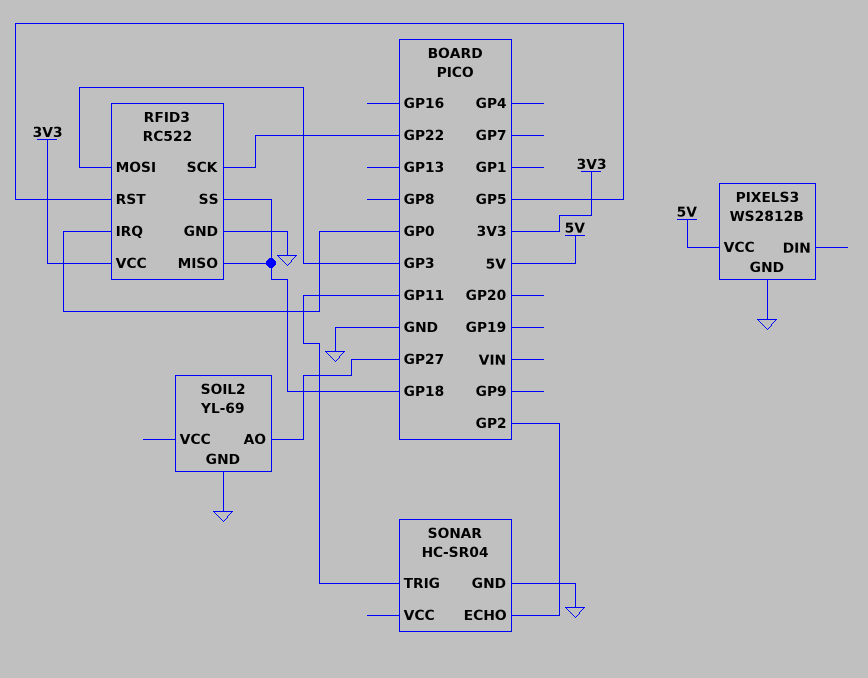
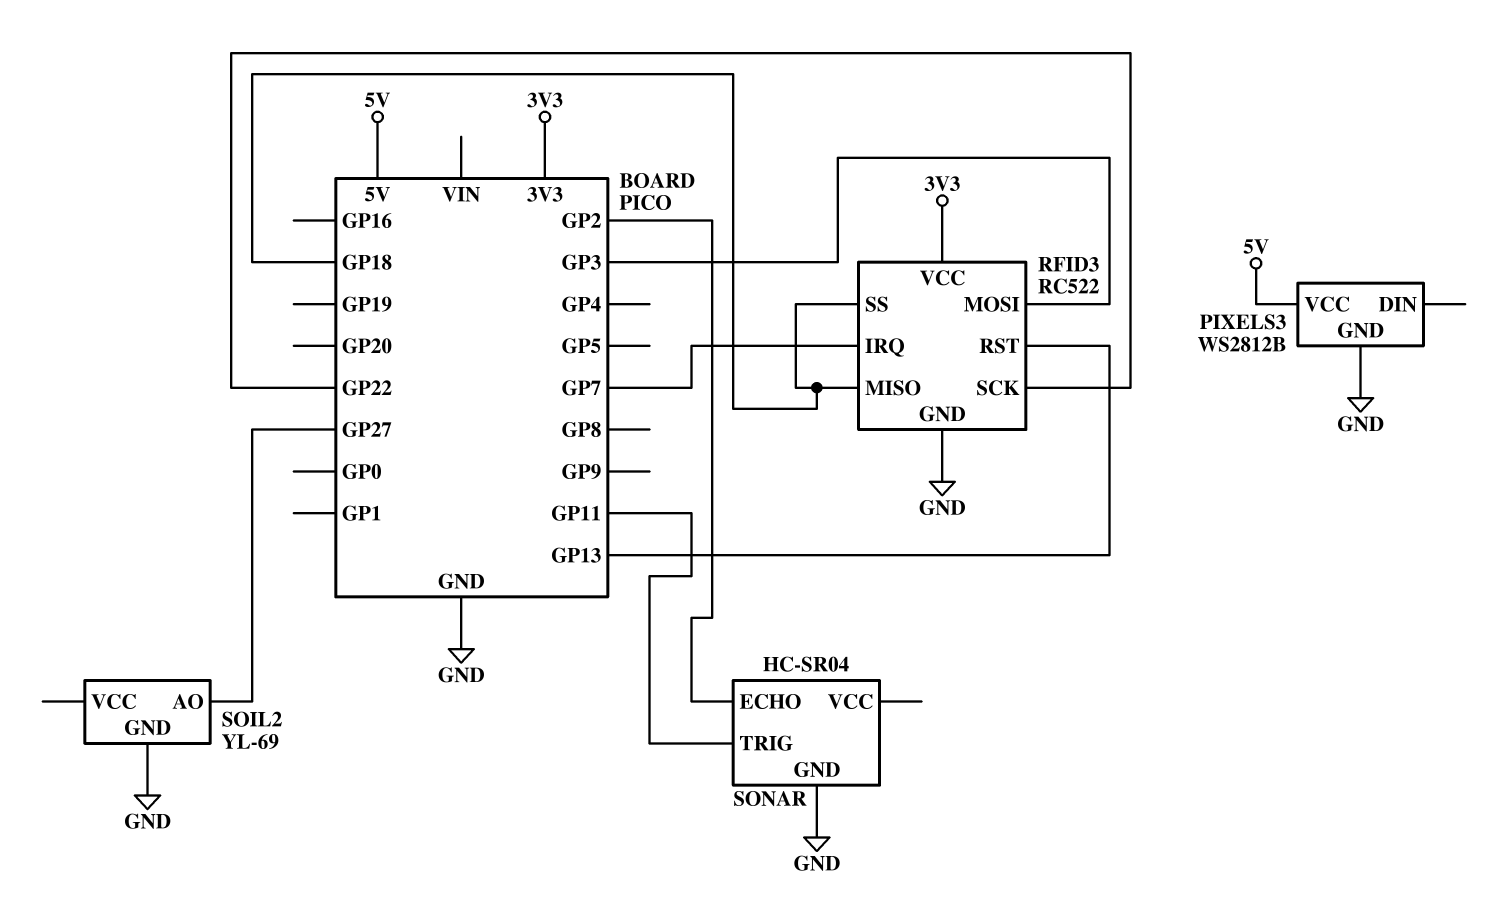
RFID3 pin IRQ: GP0 -> GP7
RFID3 pin RST: GP5 -> GP13

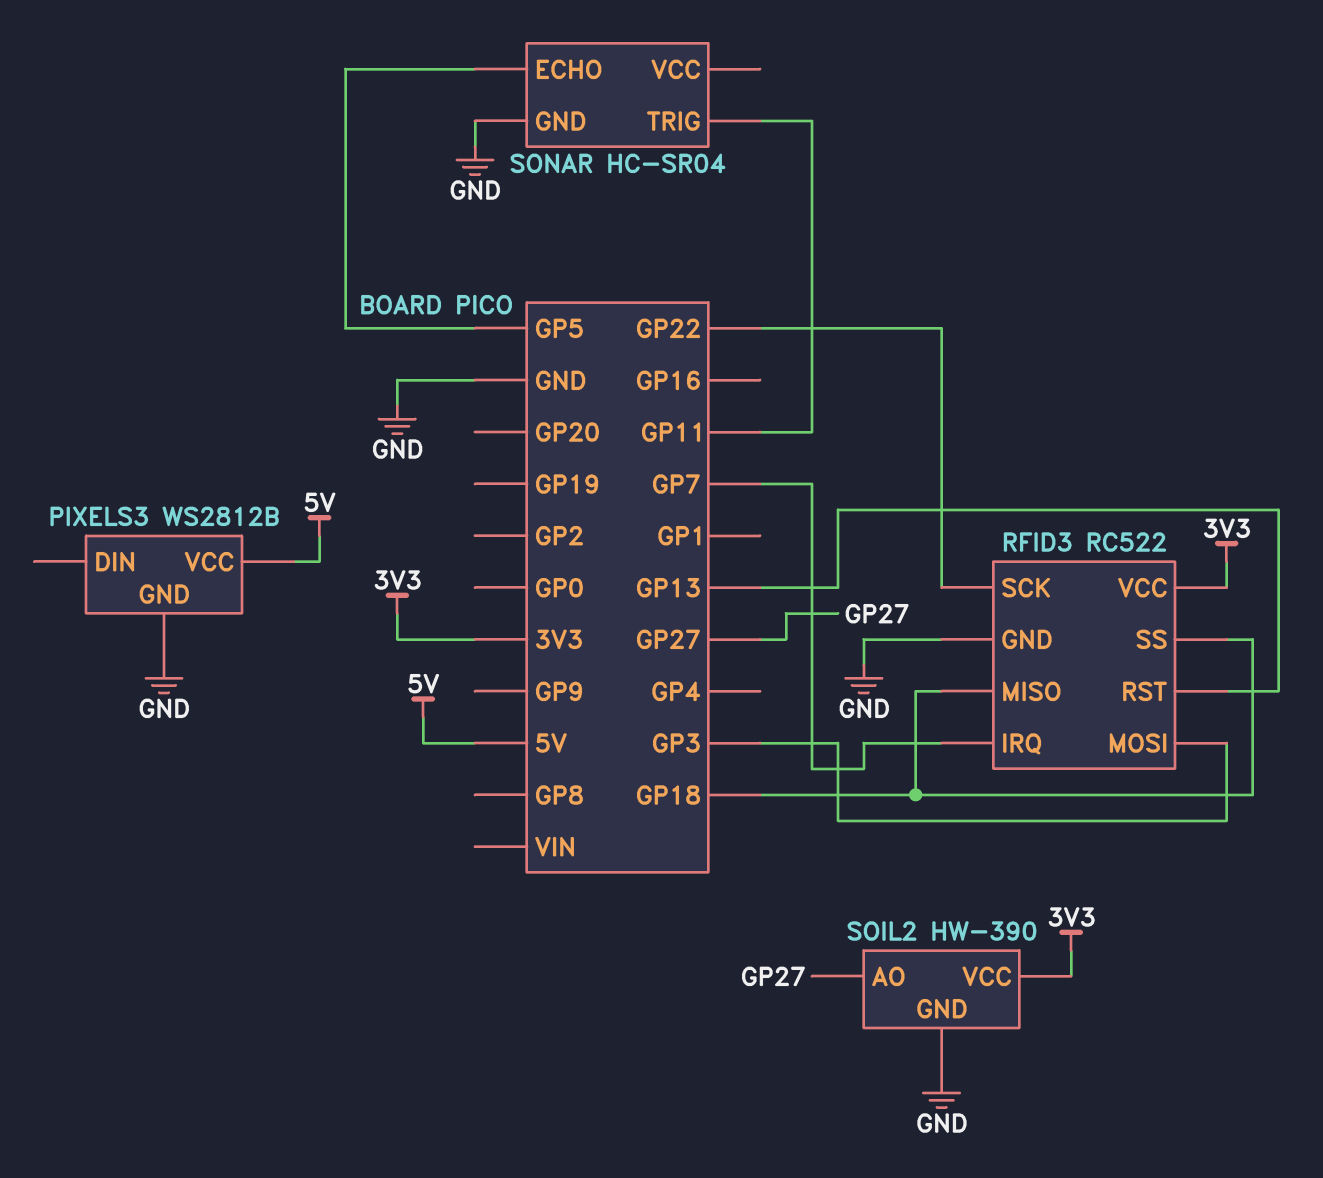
SOIL2: YL-69 -> HW-390
SOIL2 pin VCC: none -> 3V3
SONAR pin ECHO: GP2 -> GP5

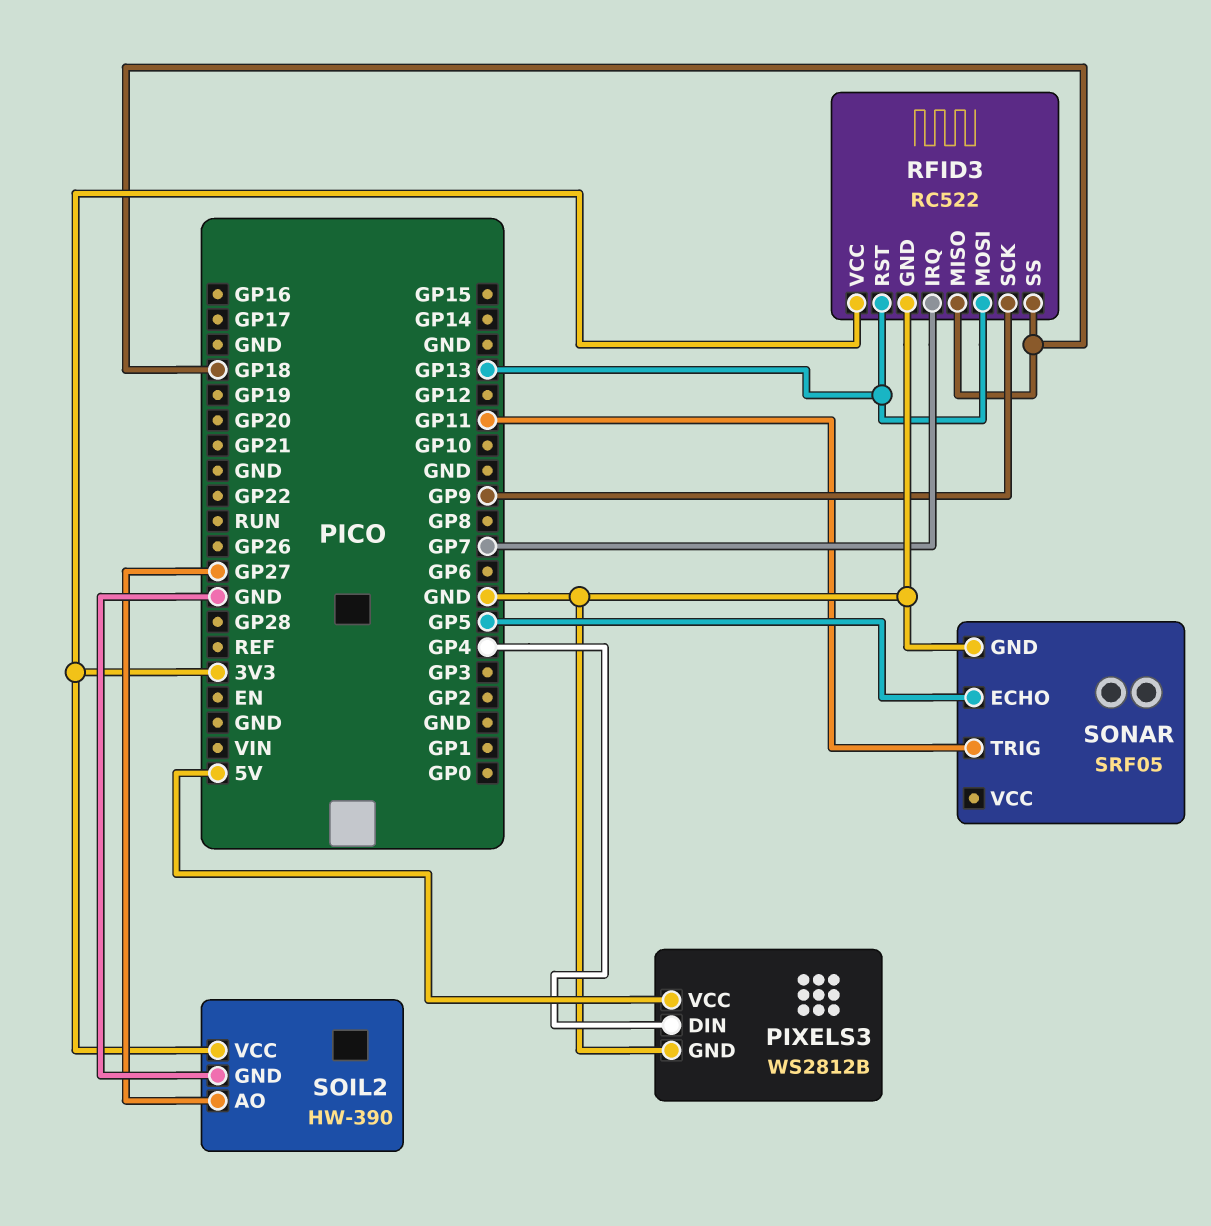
PIXELS3 pin DIN: none -> GP4
RFID3 pin MOSI: GP3 -> GP13
RFID3 pin SCK: GP22 -> GP9
SONAR: HC-SR04 -> SRF05

